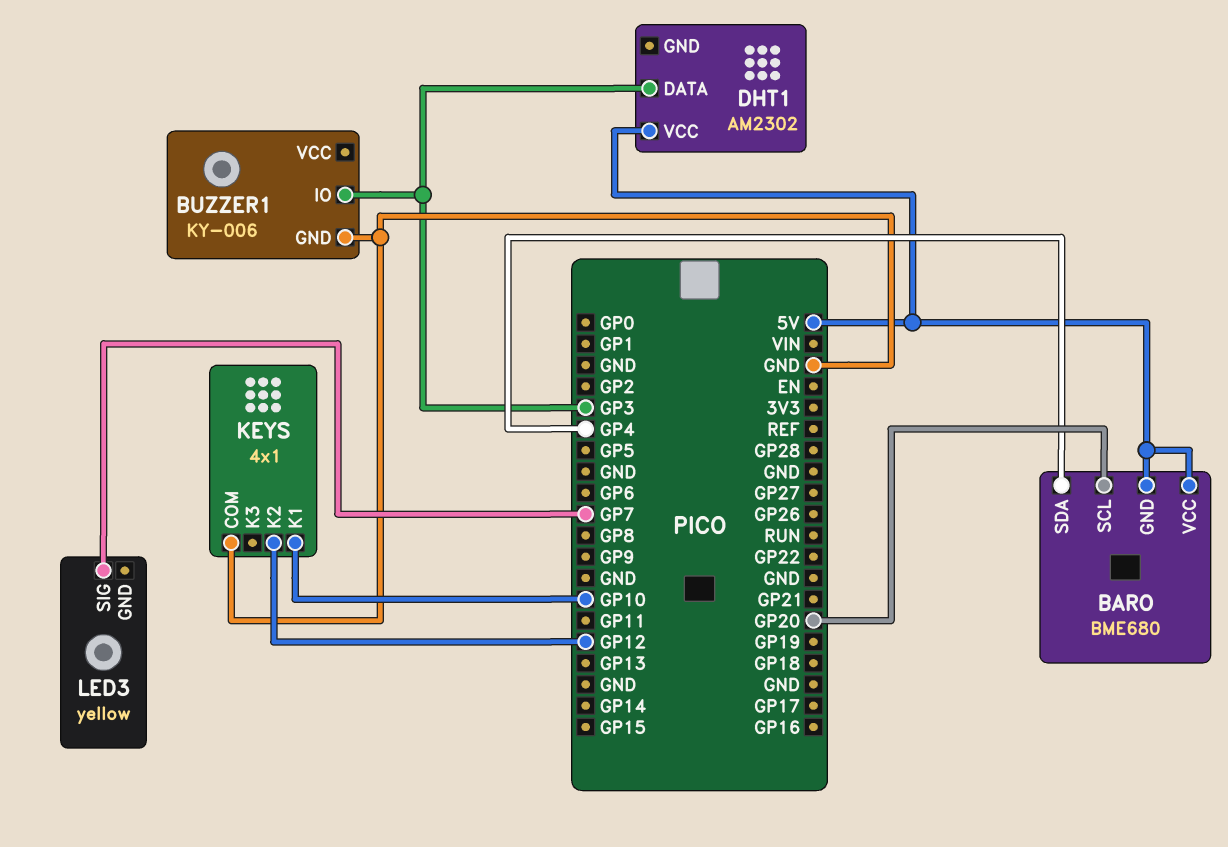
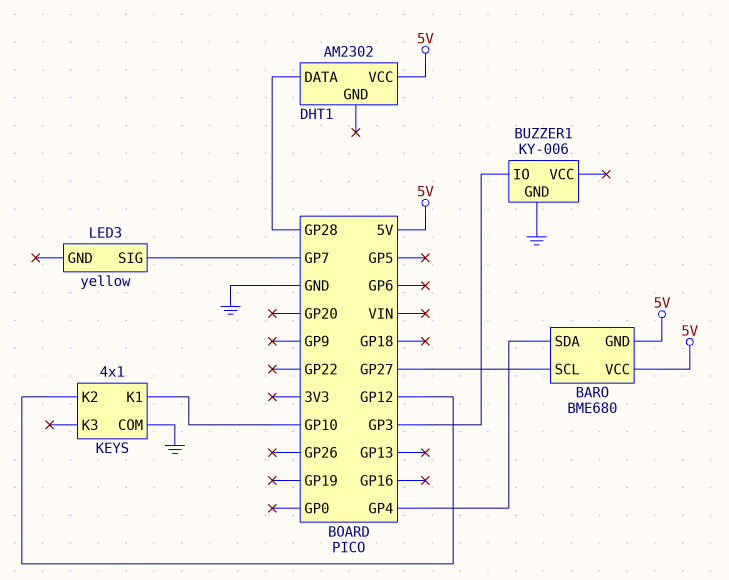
BARO pin SCL: GP20 -> GP27
DHT1 pin DATA: GP3 -> GP28

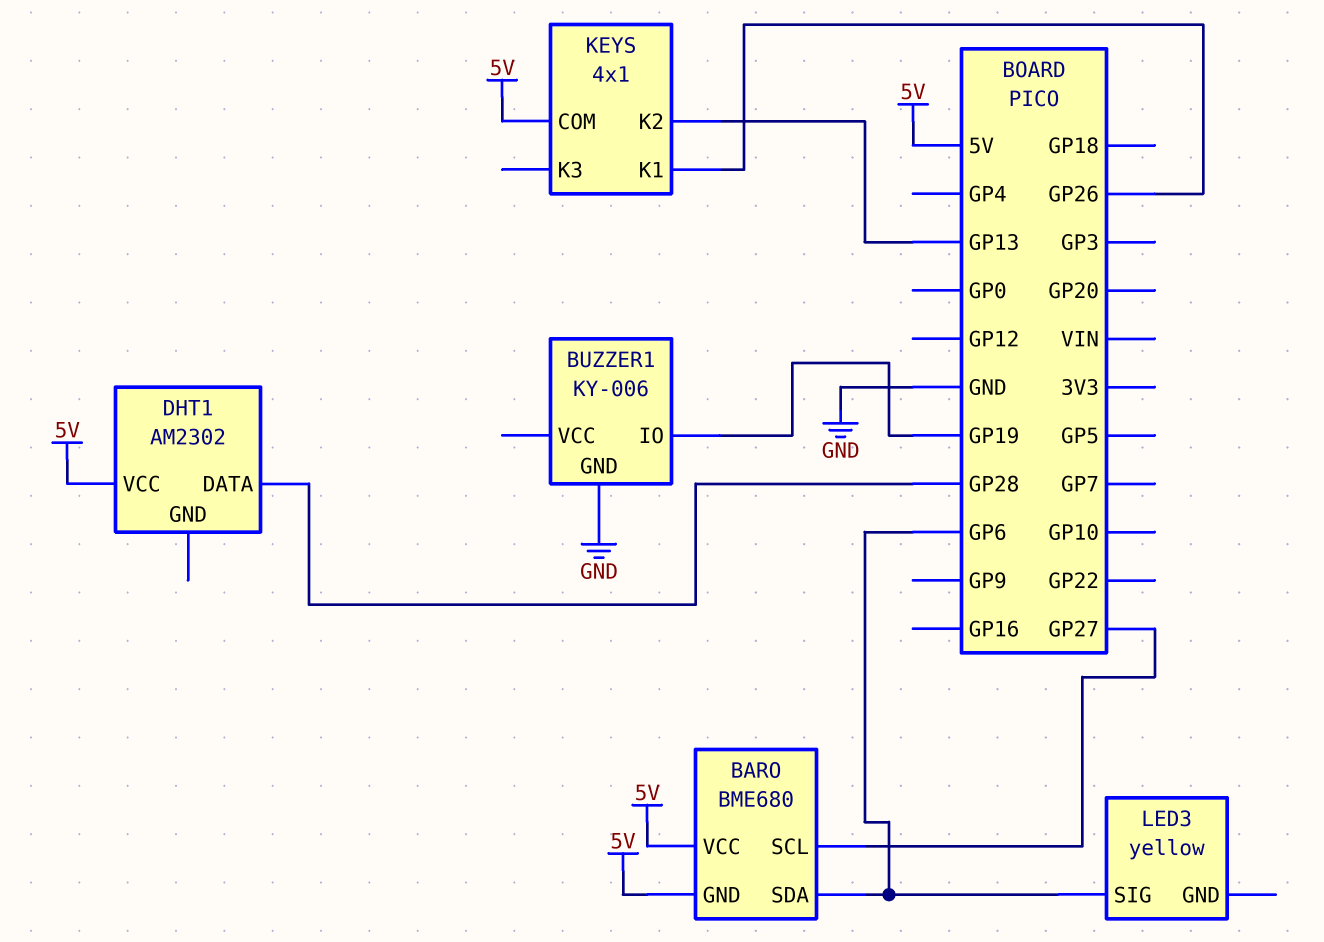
BARO pin SDA: GP4 -> GP6
BUZZER1 pin IO: GP3 -> GP19
KEYS pin COM: GND -> 5V
KEYS pin K1: GP10 -> GP26
KEYS pin K2: GP12 -> GP13
LED3 pin SIG: GP7 -> GP6

